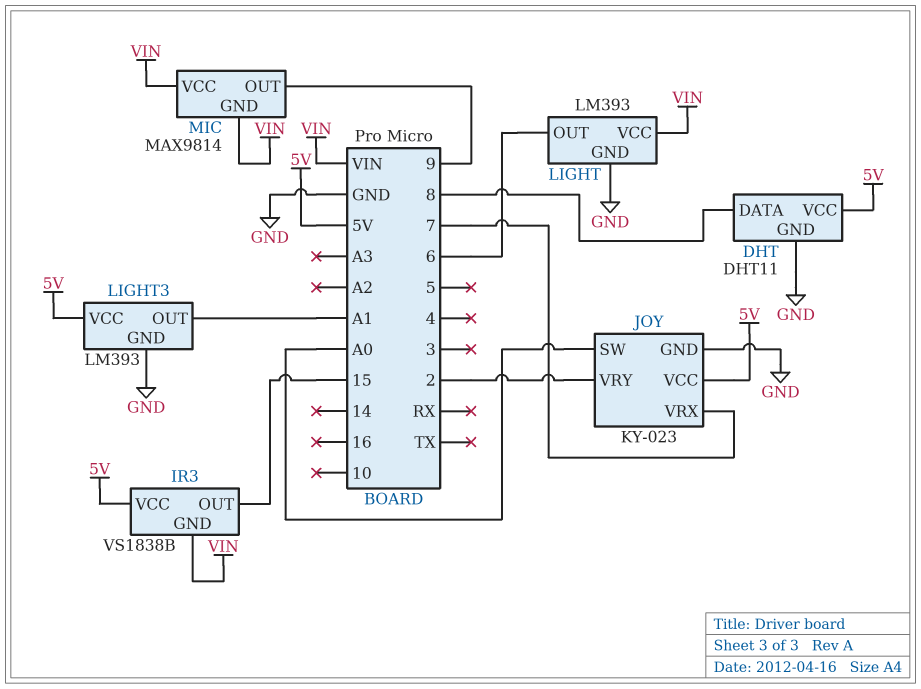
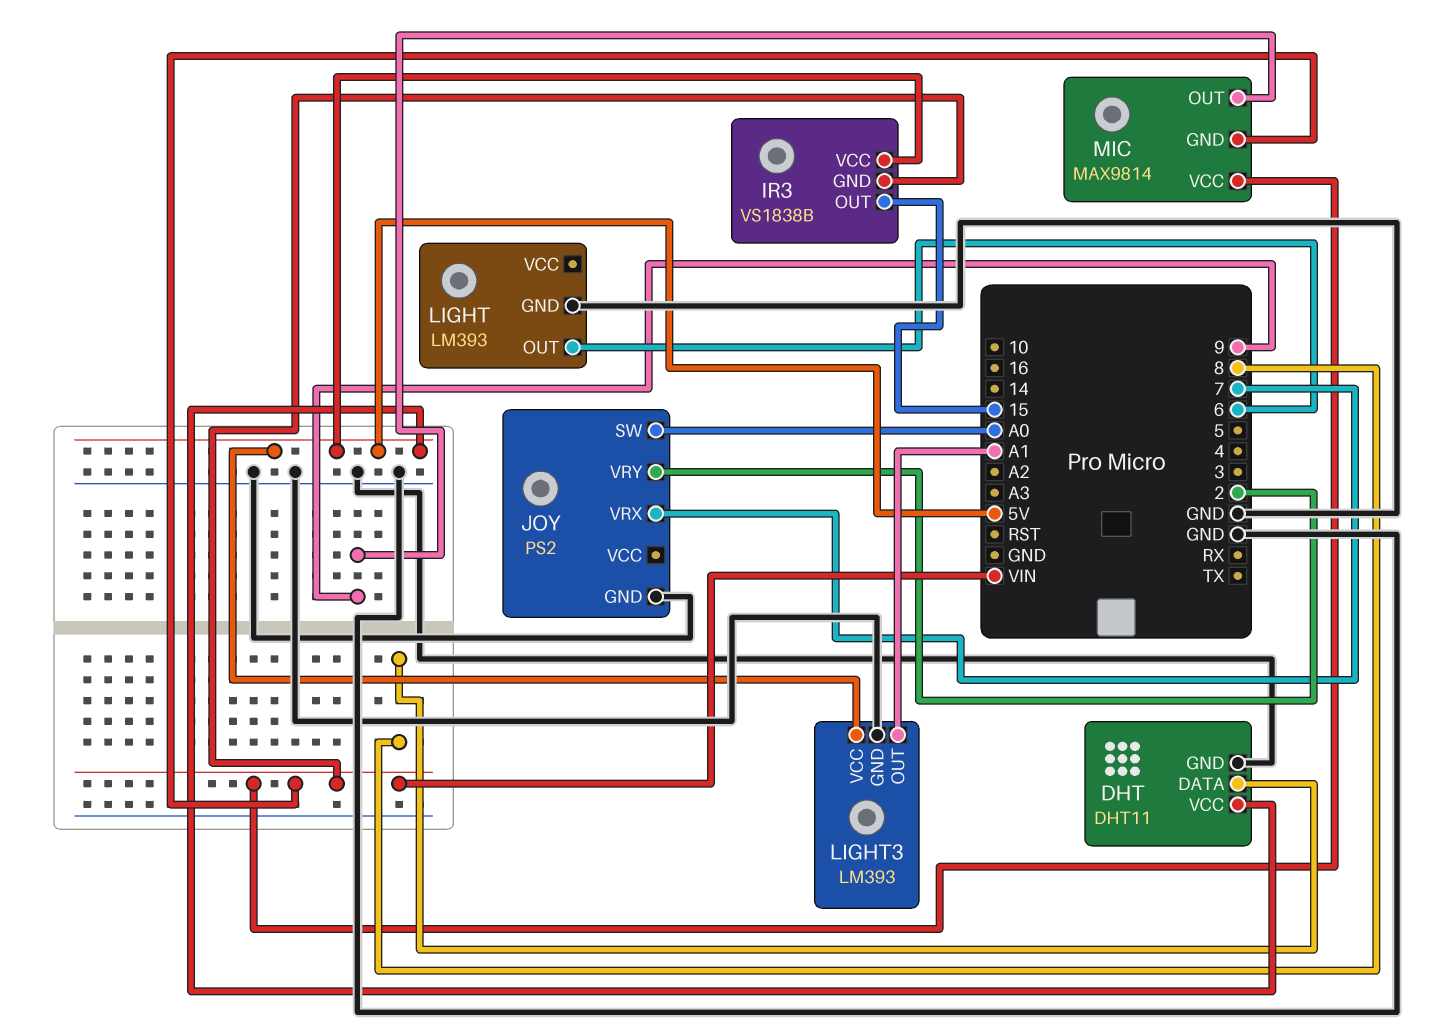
JOY: KY-023 -> PS2
JOY pin VCC: 5V -> none
LIGHT pin VCC: VIN -> none

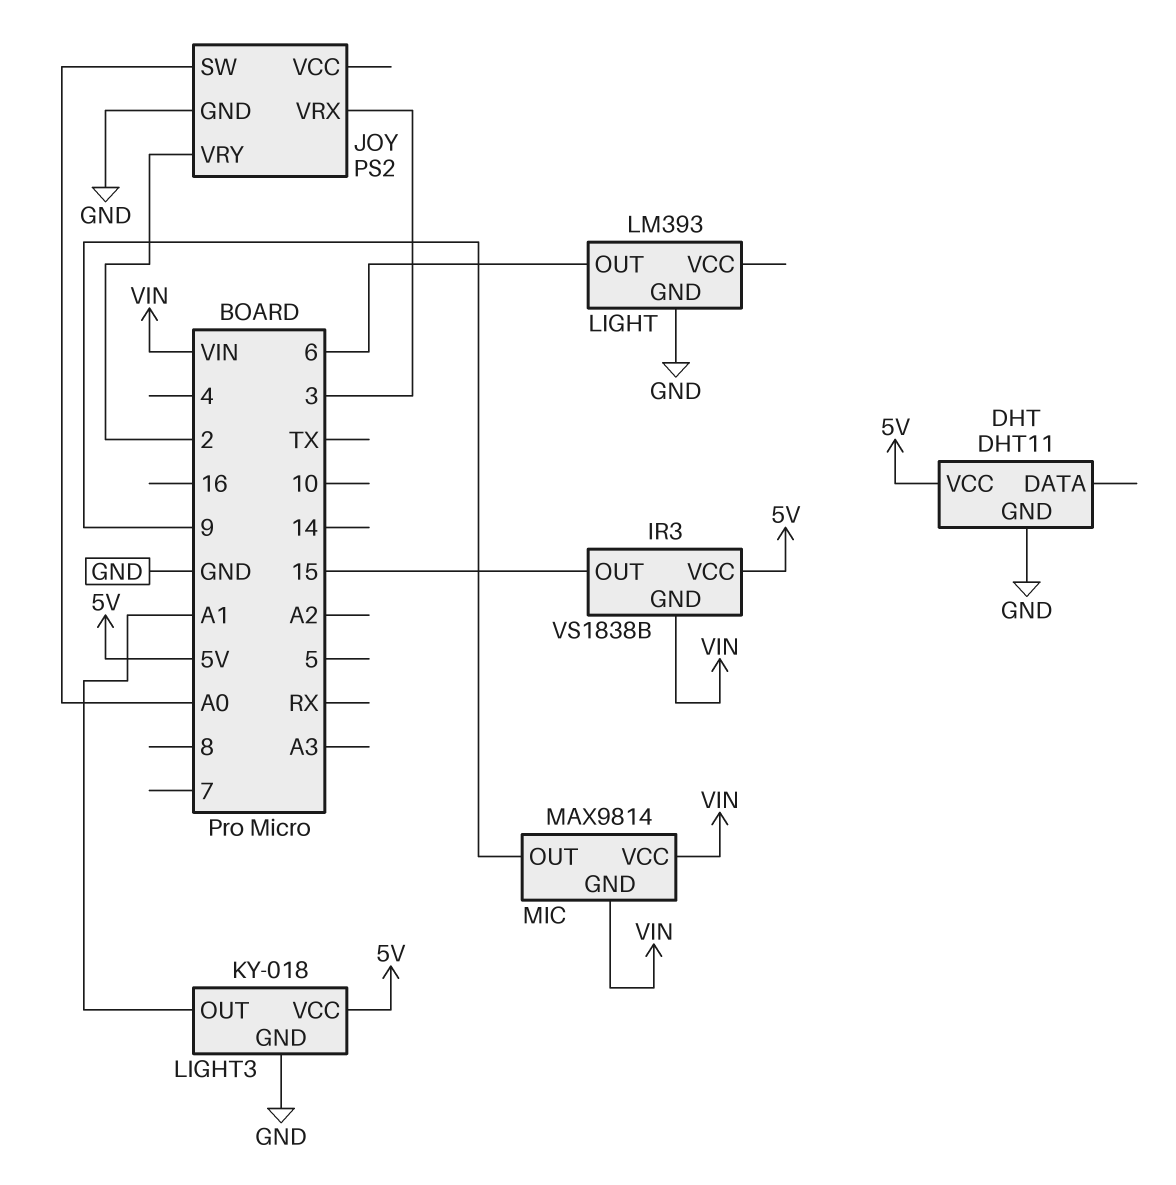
DHT pin DATA: 8 -> none
JOY pin VRX: 7 -> 3
LIGHT3: LM393 -> KY-018

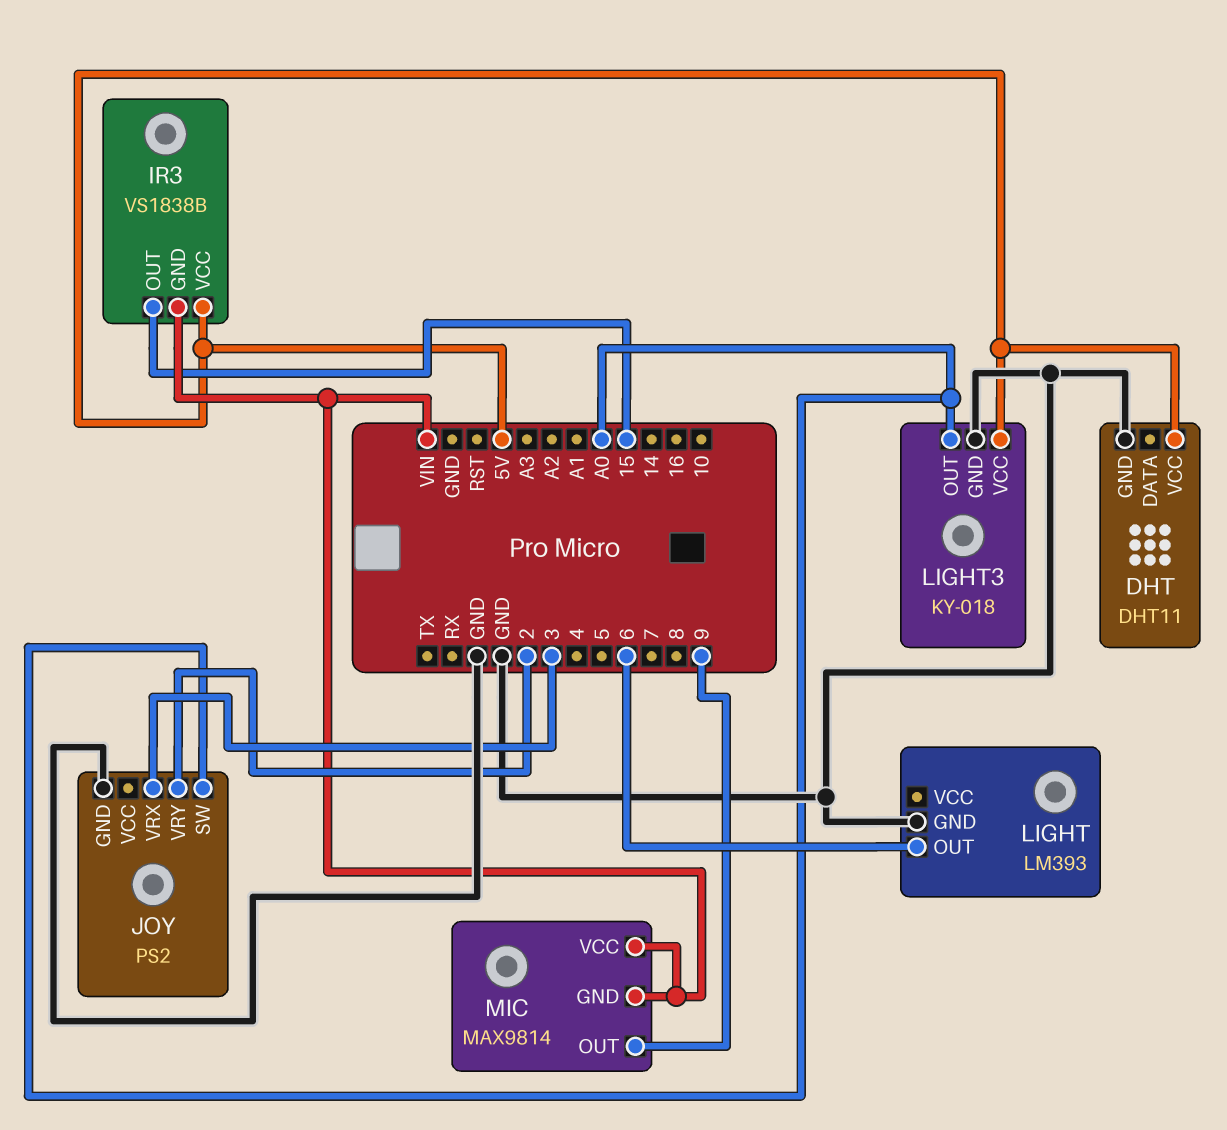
LIGHT3 pin OUT: A1 -> A0

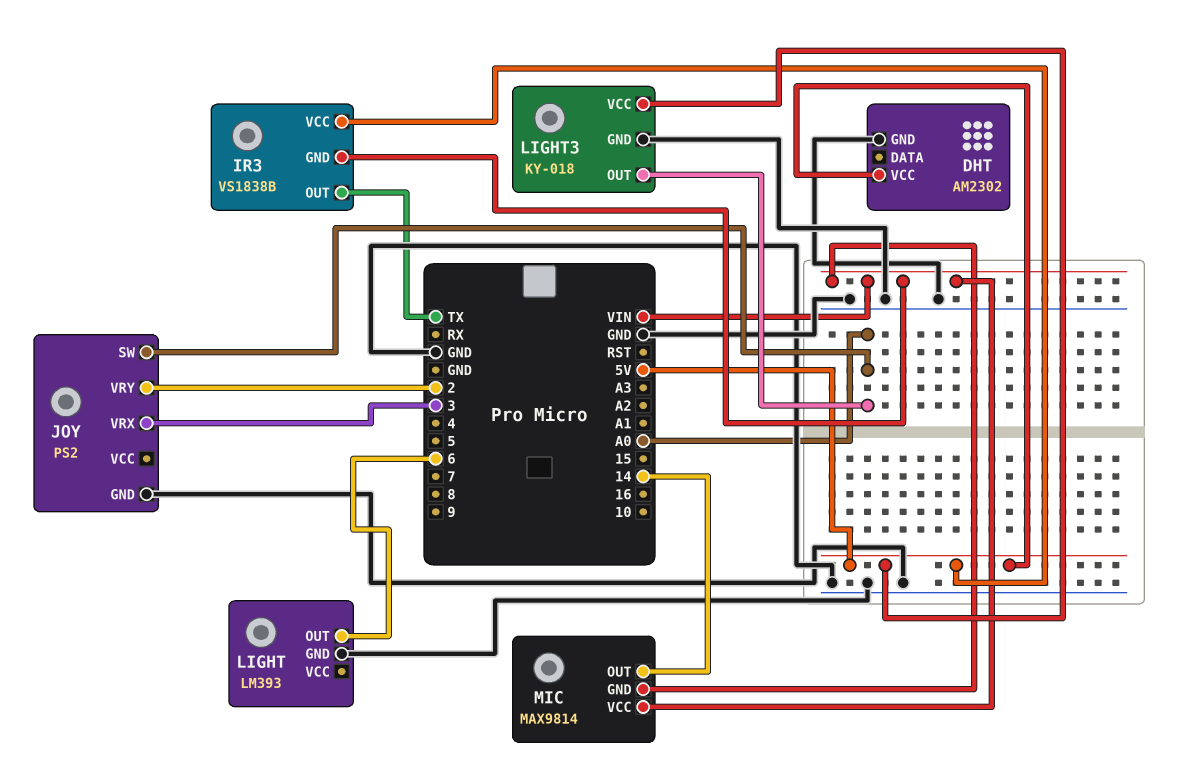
DHT: DHT11 -> AM2302
IR3 pin OUT: 15 -> TX
MIC pin OUT: 9 -> 14

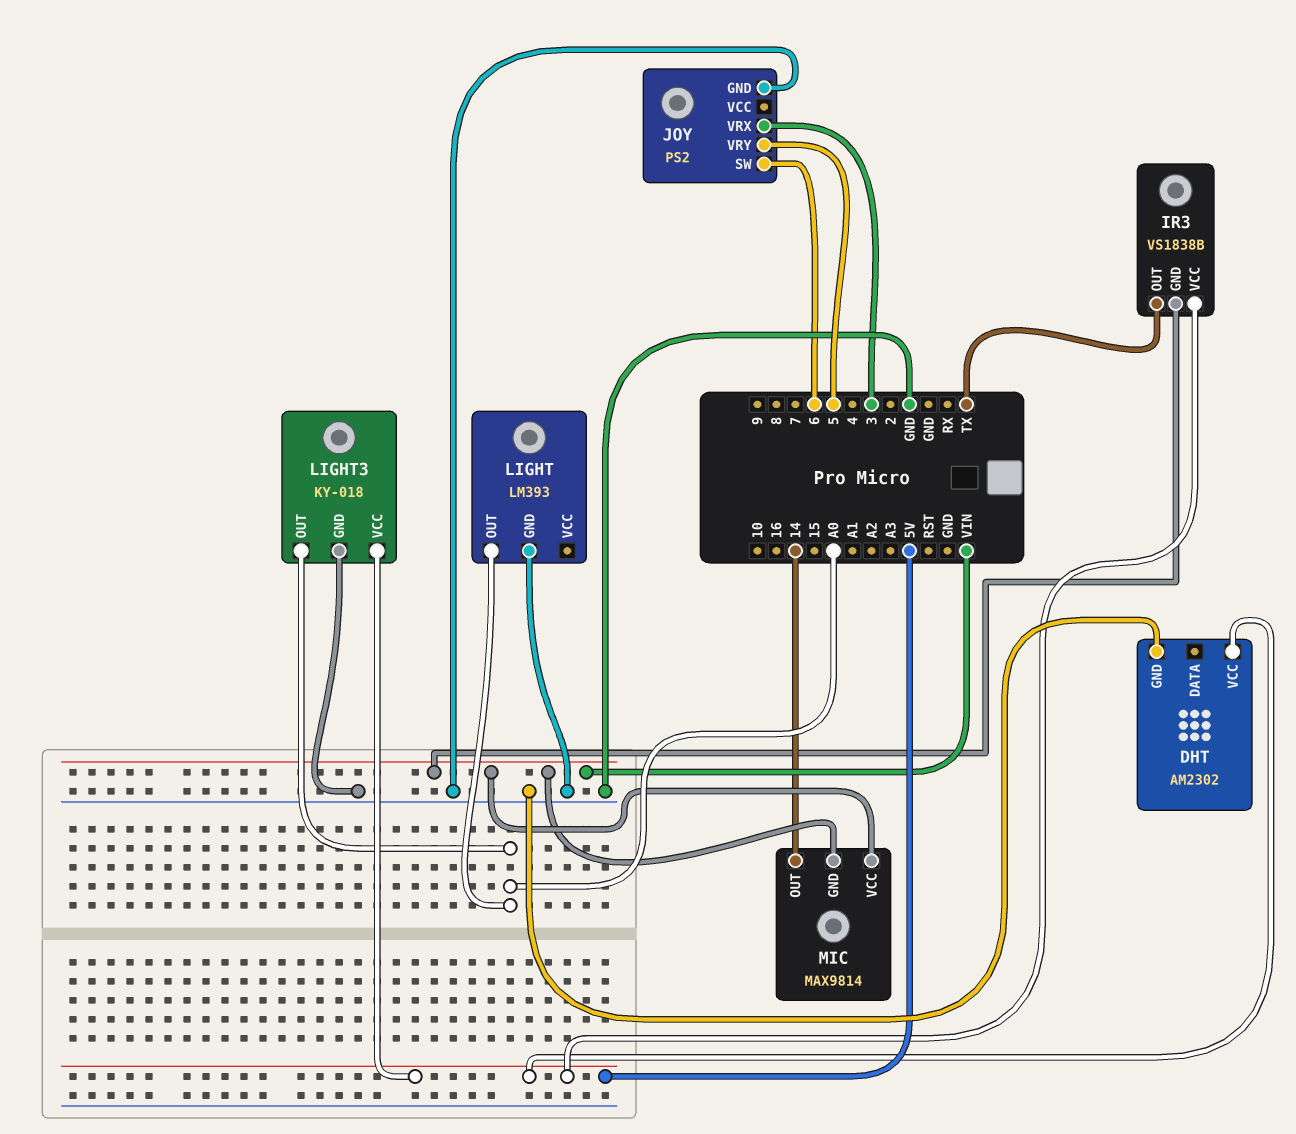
JOY pin SW: A0 -> 6
JOY pin VRY: 2 -> 5
LIGHT pin OUT: 6 -> A0

